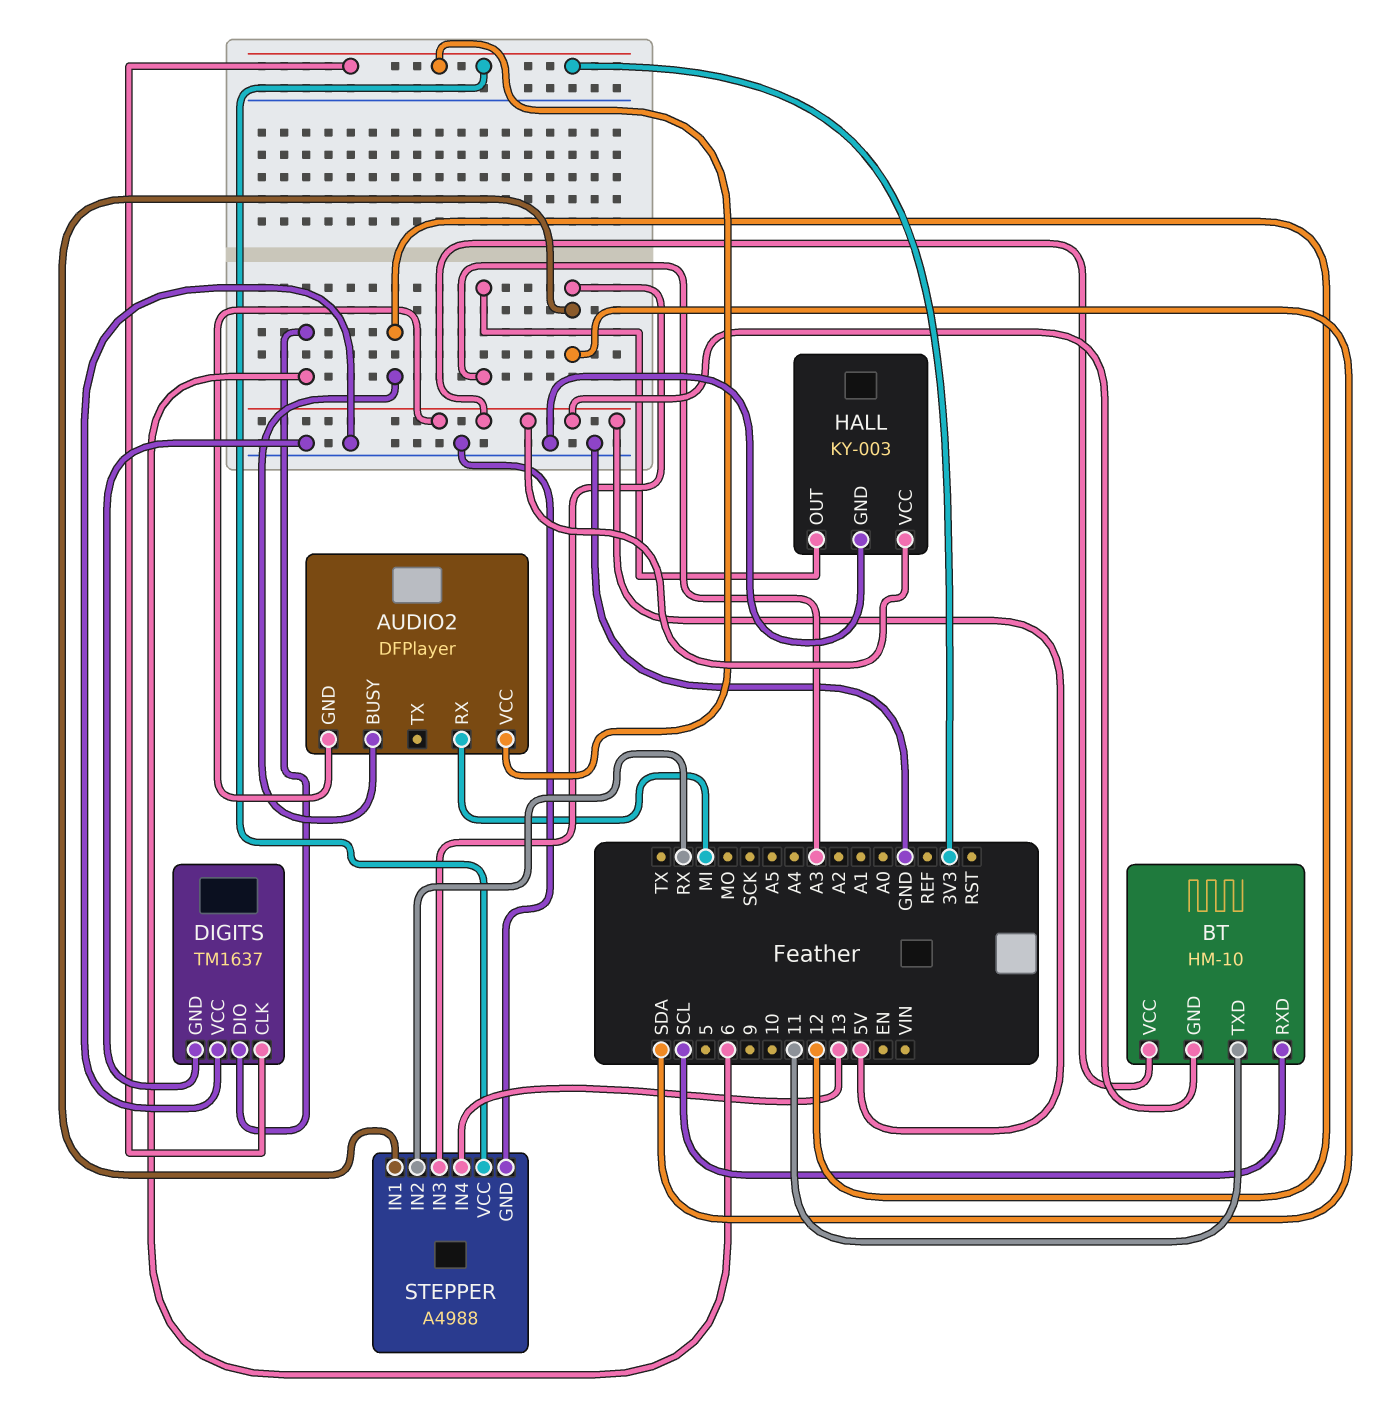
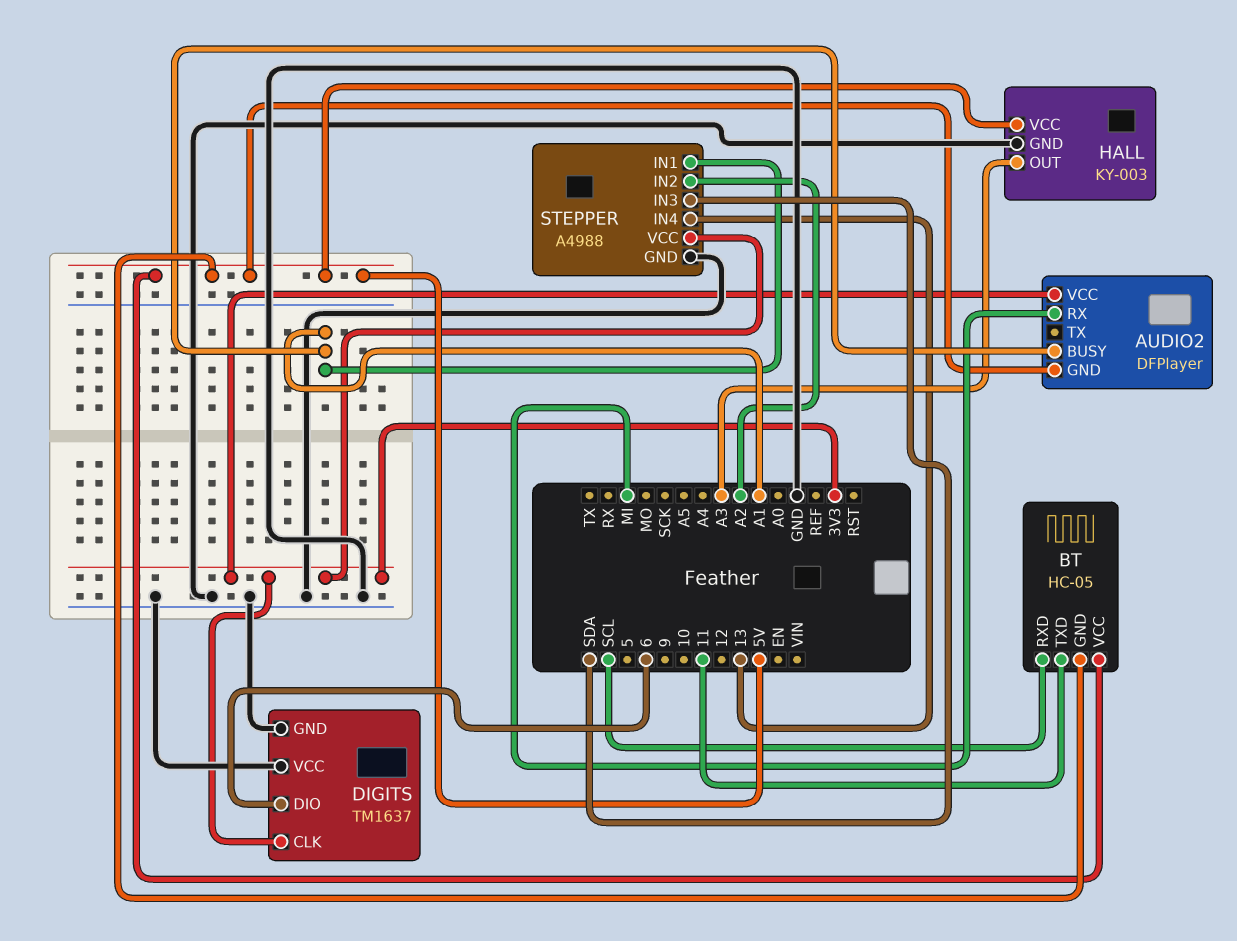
AUDIO2 pin BUSY: 12 -> A1
BT: HM-10 -> HC-05
STEPPER pin IN1: SDA -> A1
STEPPER pin IN2: RX -> A2

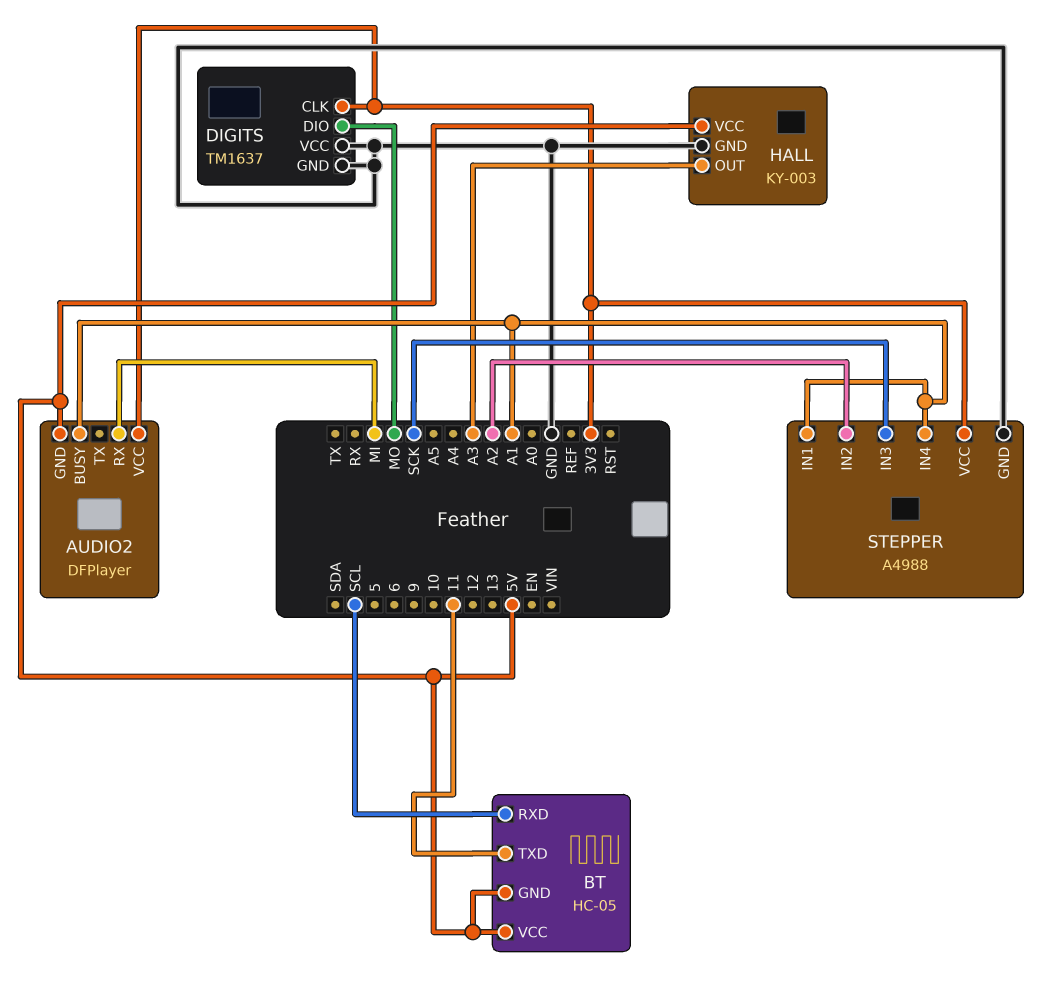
DIGITS pin DIO: 6 -> MO
STEPPER pin IN3: SDA -> SCK
STEPPER pin IN4: 13 -> A1

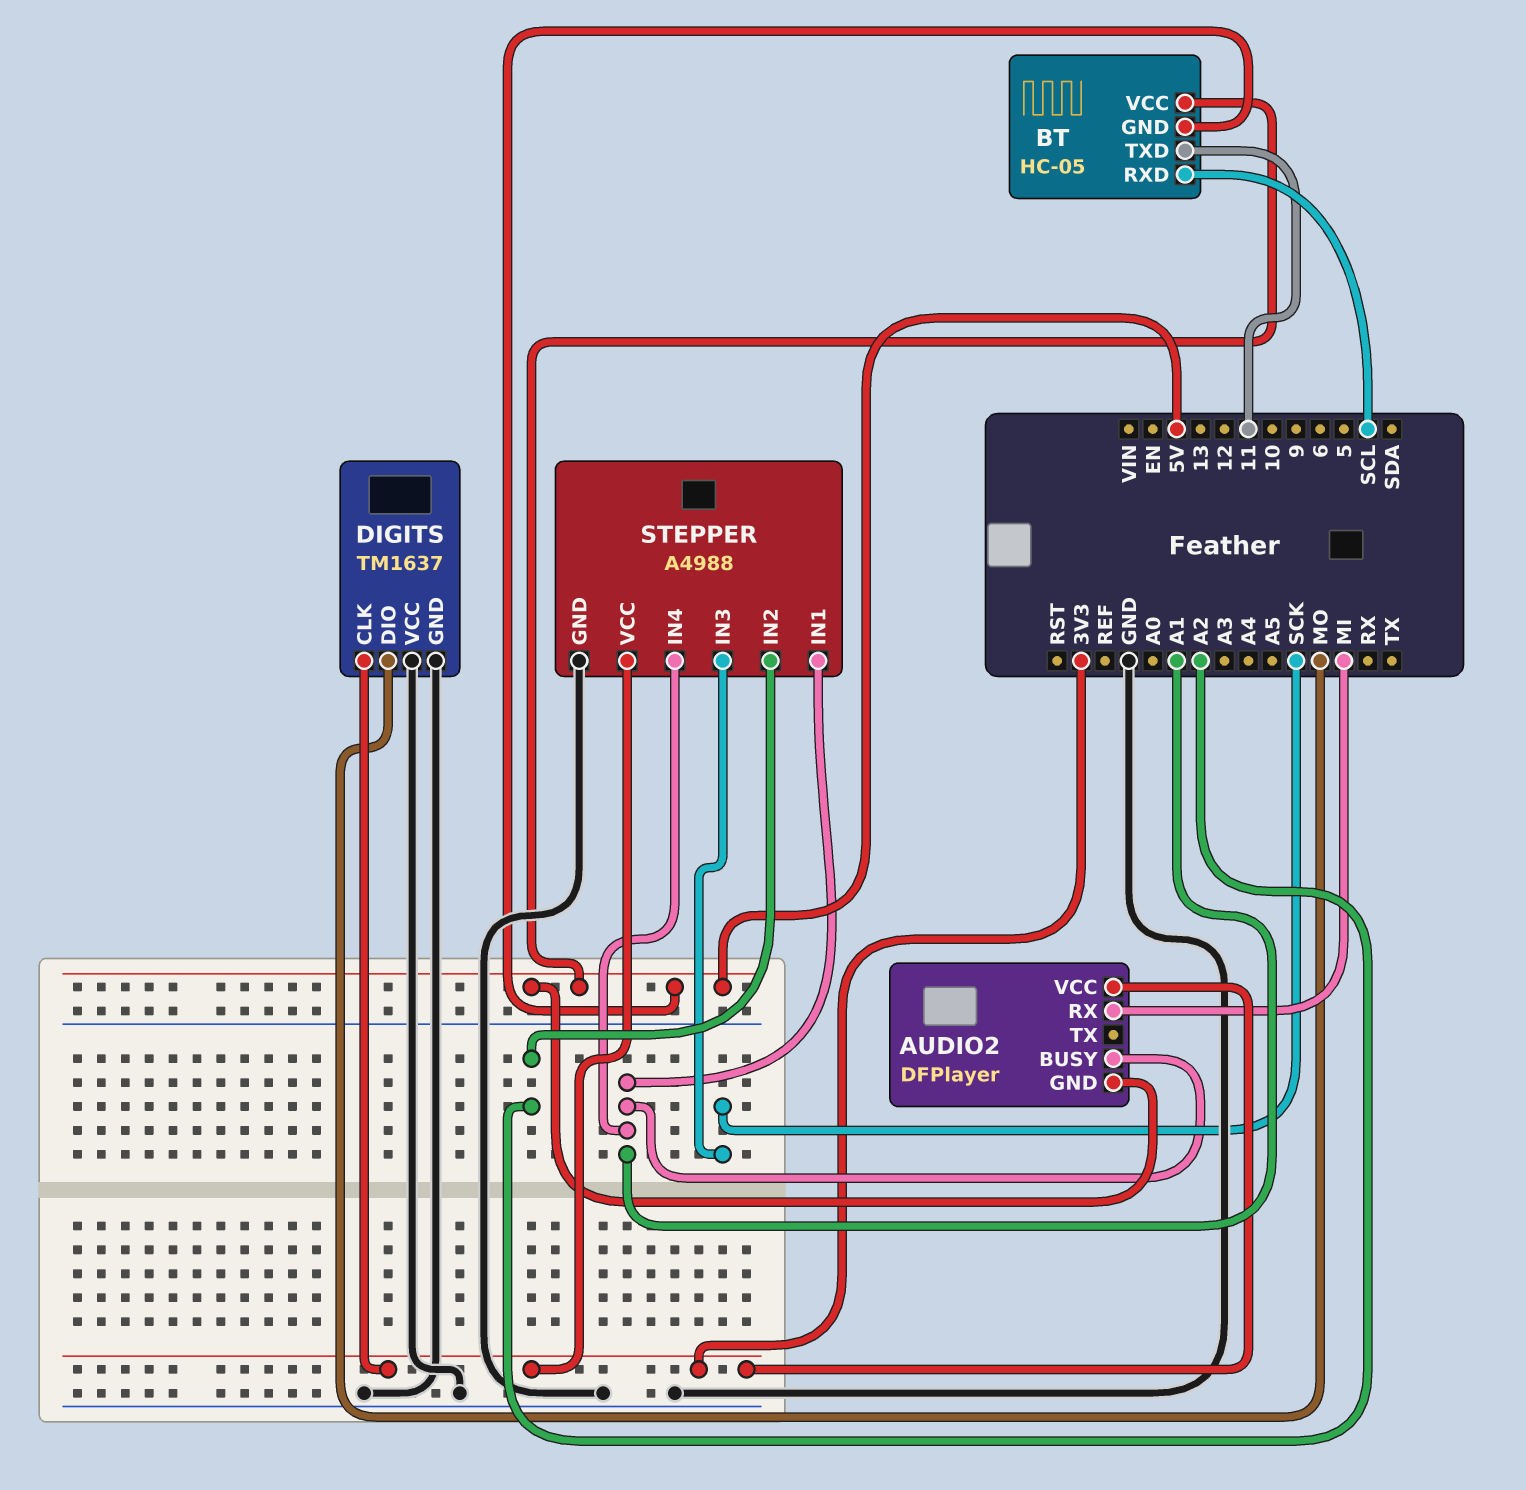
HALL: KY-003 -> none
HALL pin GND: GND -> none
HALL pin OUT: A3 -> none
HALL pin VCC: 5V -> none

